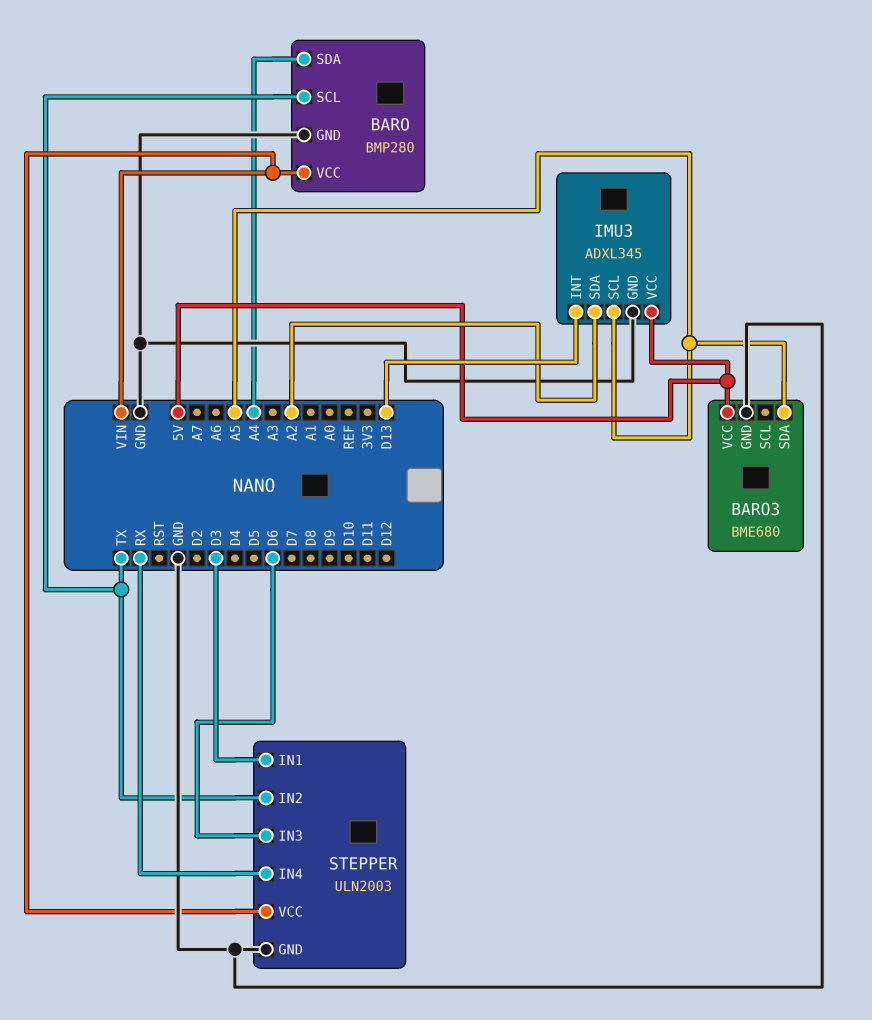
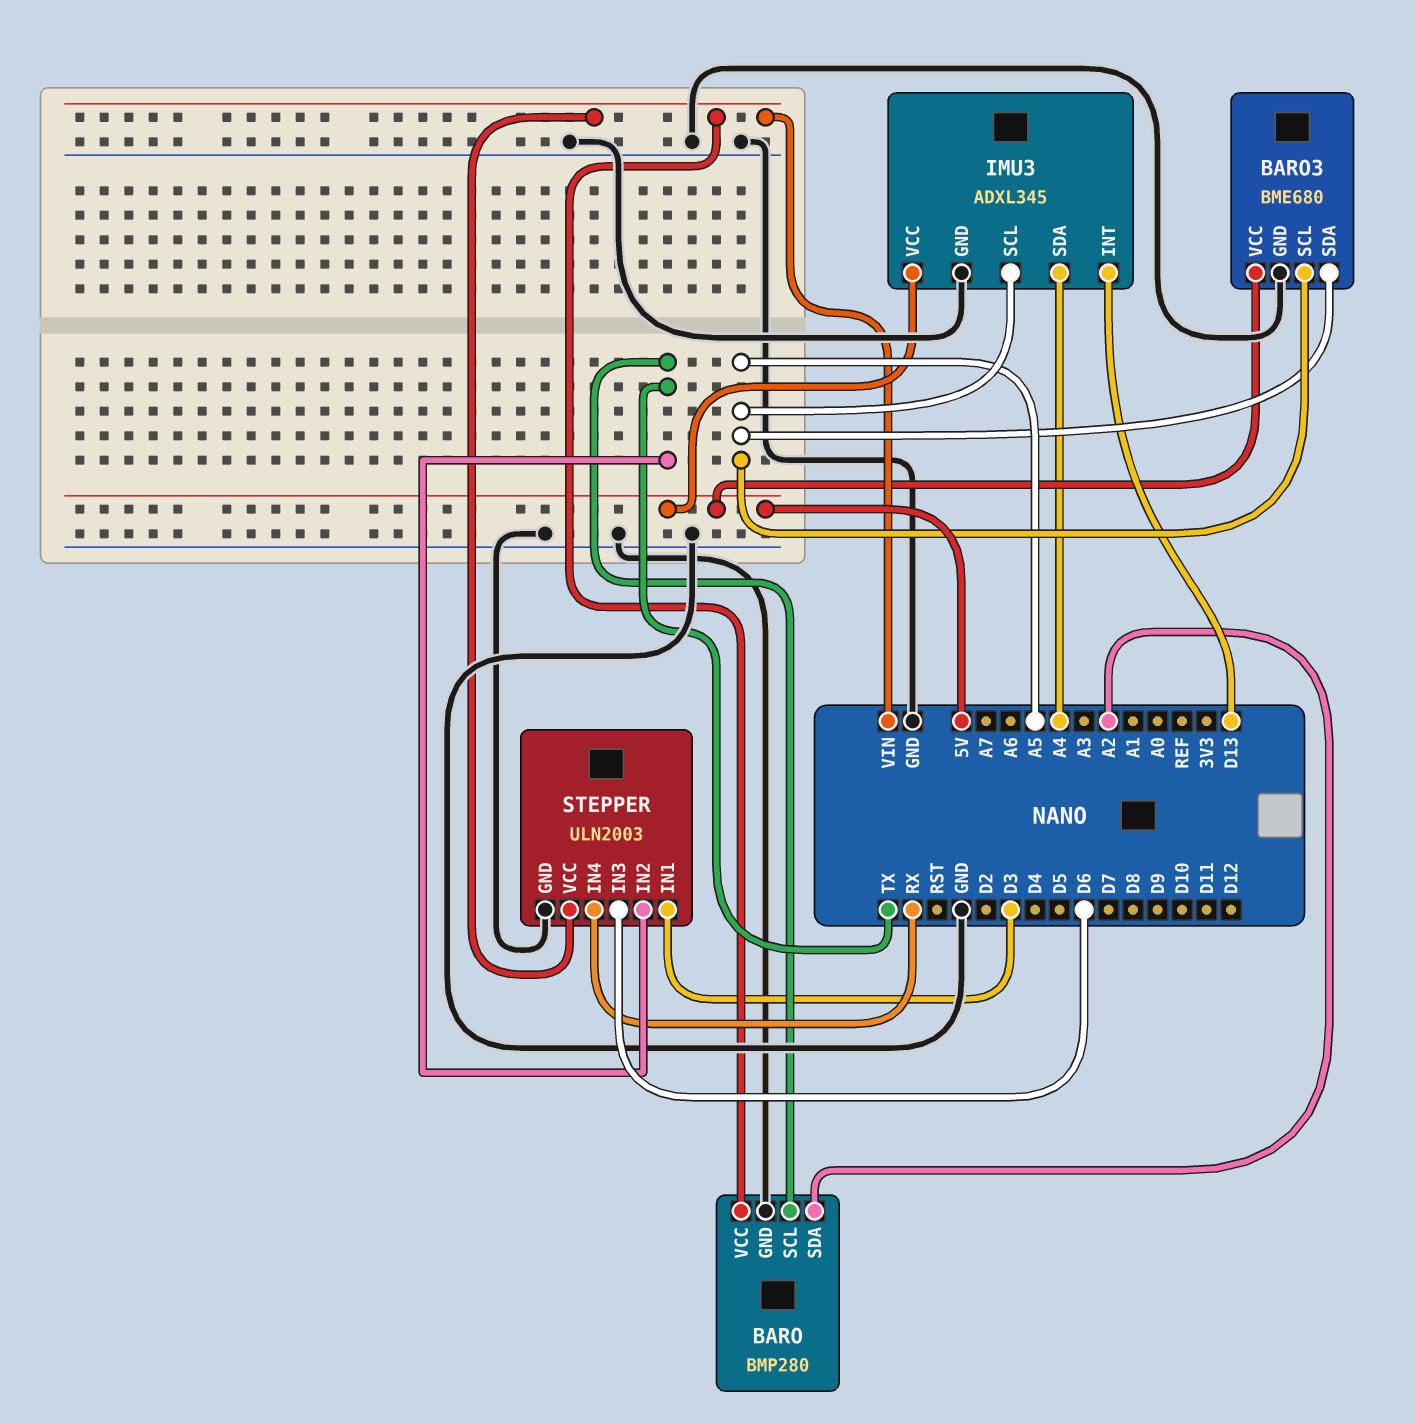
BARO pin SDA: A4 -> A2
BARO3 pin SCL: none -> A5
IMU3 pin SDA: A2 -> A4

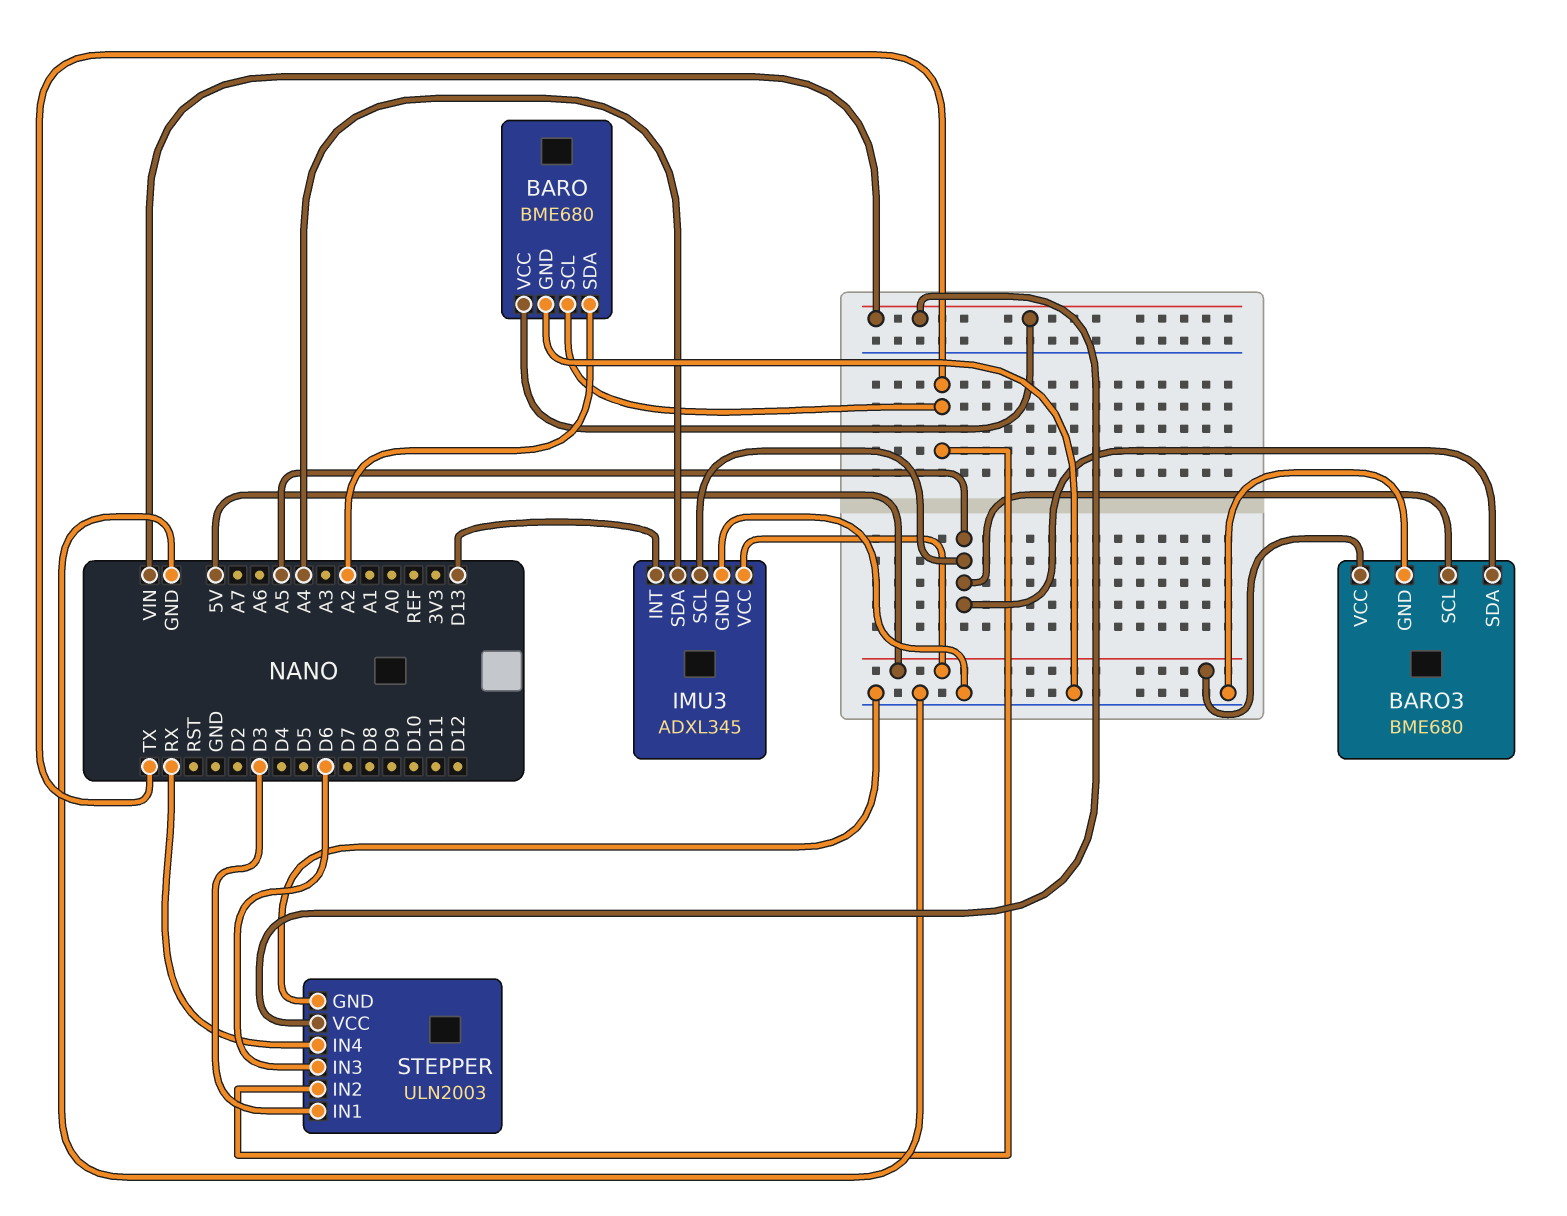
BARO: BMP280 -> BME680

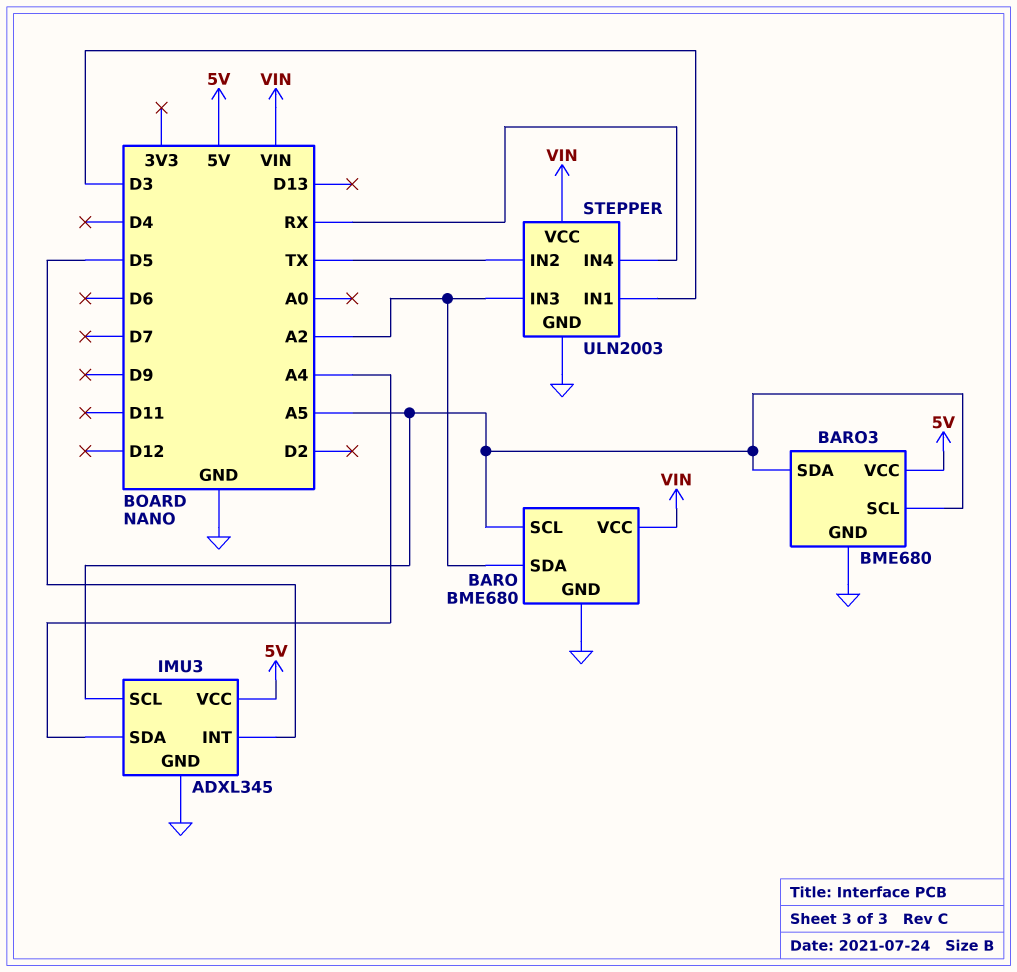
BARO pin SCL: TX -> A5
IMU3 pin INT: D13 -> D5
STEPPER pin IN3: D6 -> A2

